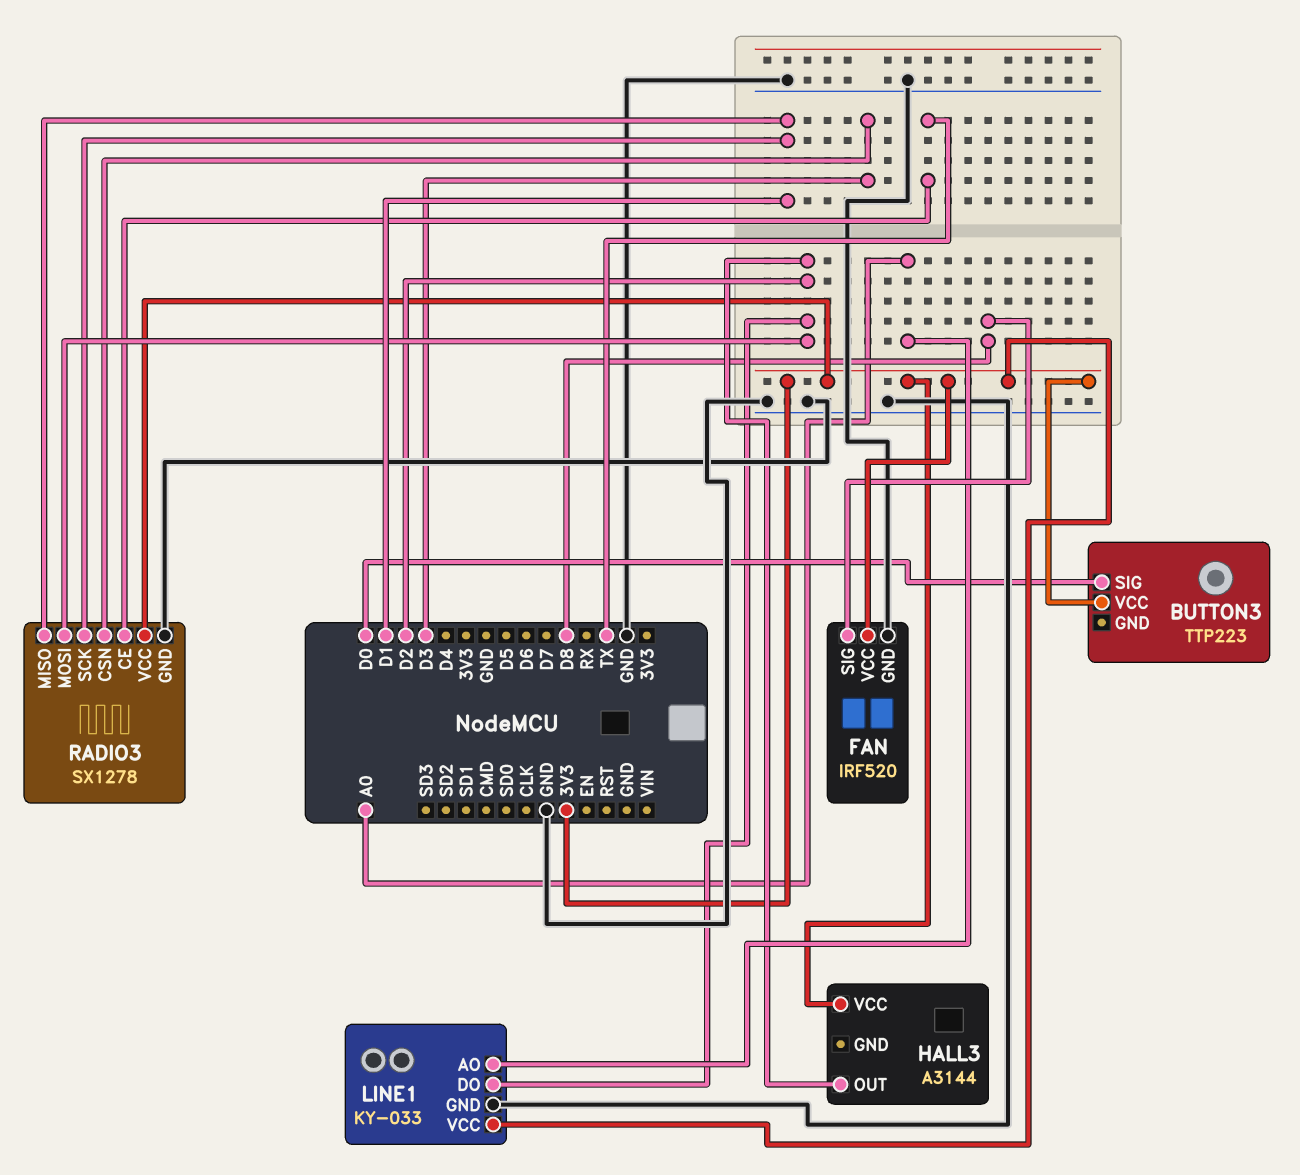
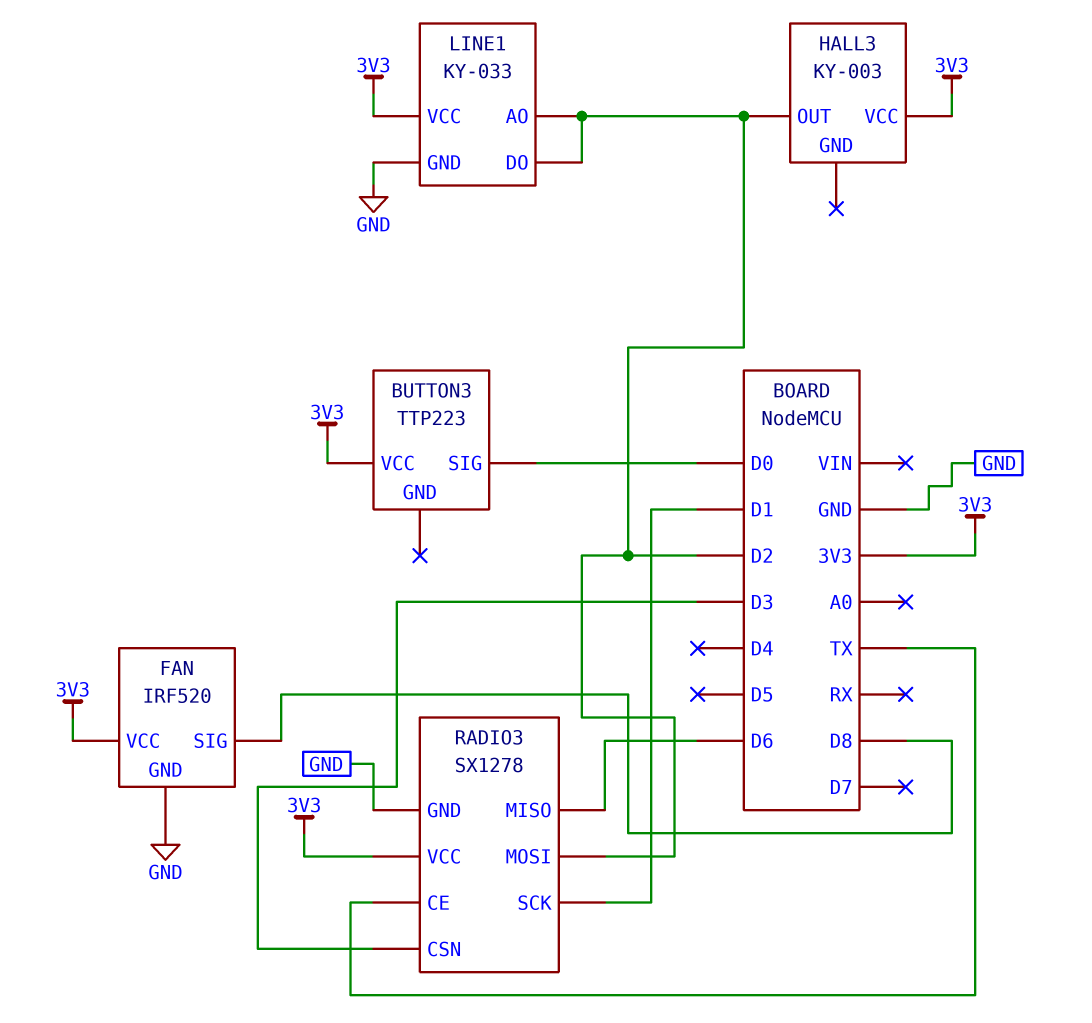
HALL3: A3144 -> KY-003
LINE1 pin AO: A0 -> D2
RADIO3 pin MISO: D1 -> D6

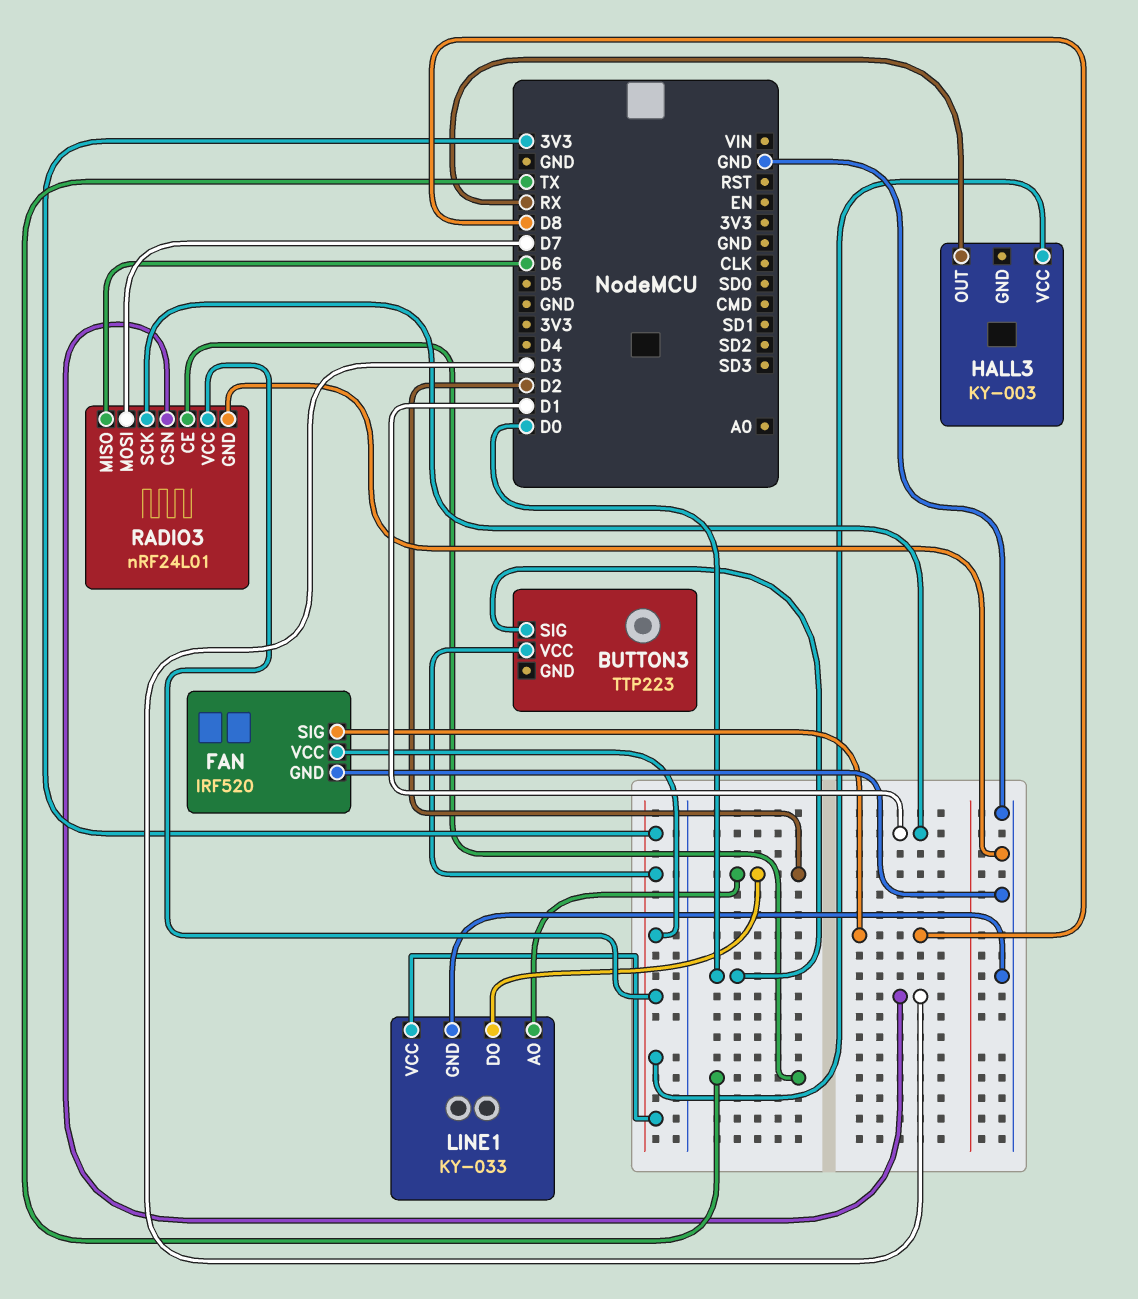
HALL3 pin OUT: D2 -> RX
RADIO3: SX1278 -> nRF24L01
RADIO3 pin MOSI: D2 -> D7

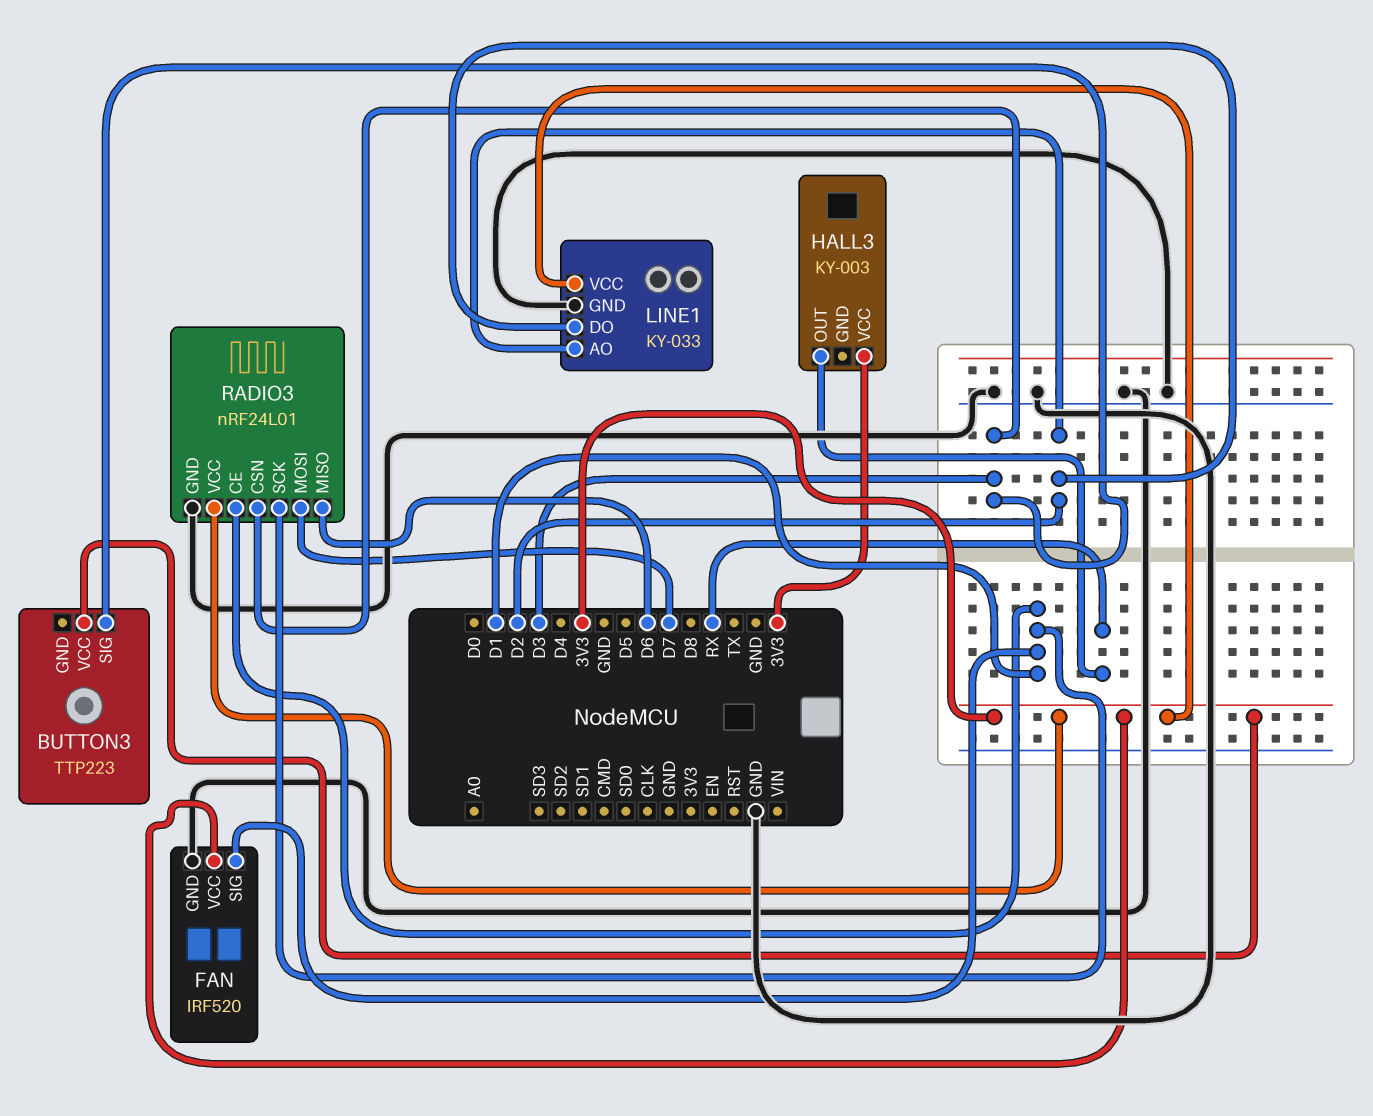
BUTTON3 pin SIG: D0 -> D3
FAN pin SIG: D8 -> D1
RADIO3 pin CE: TX -> D1

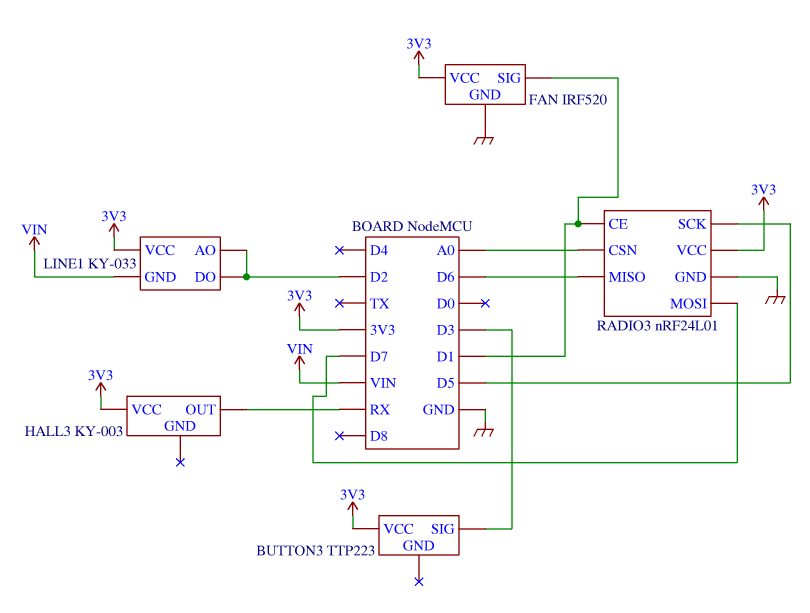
LINE1 pin GND: GND -> VIN
RADIO3 pin CSN: D3 -> A0
RADIO3 pin SCK: D1 -> D5

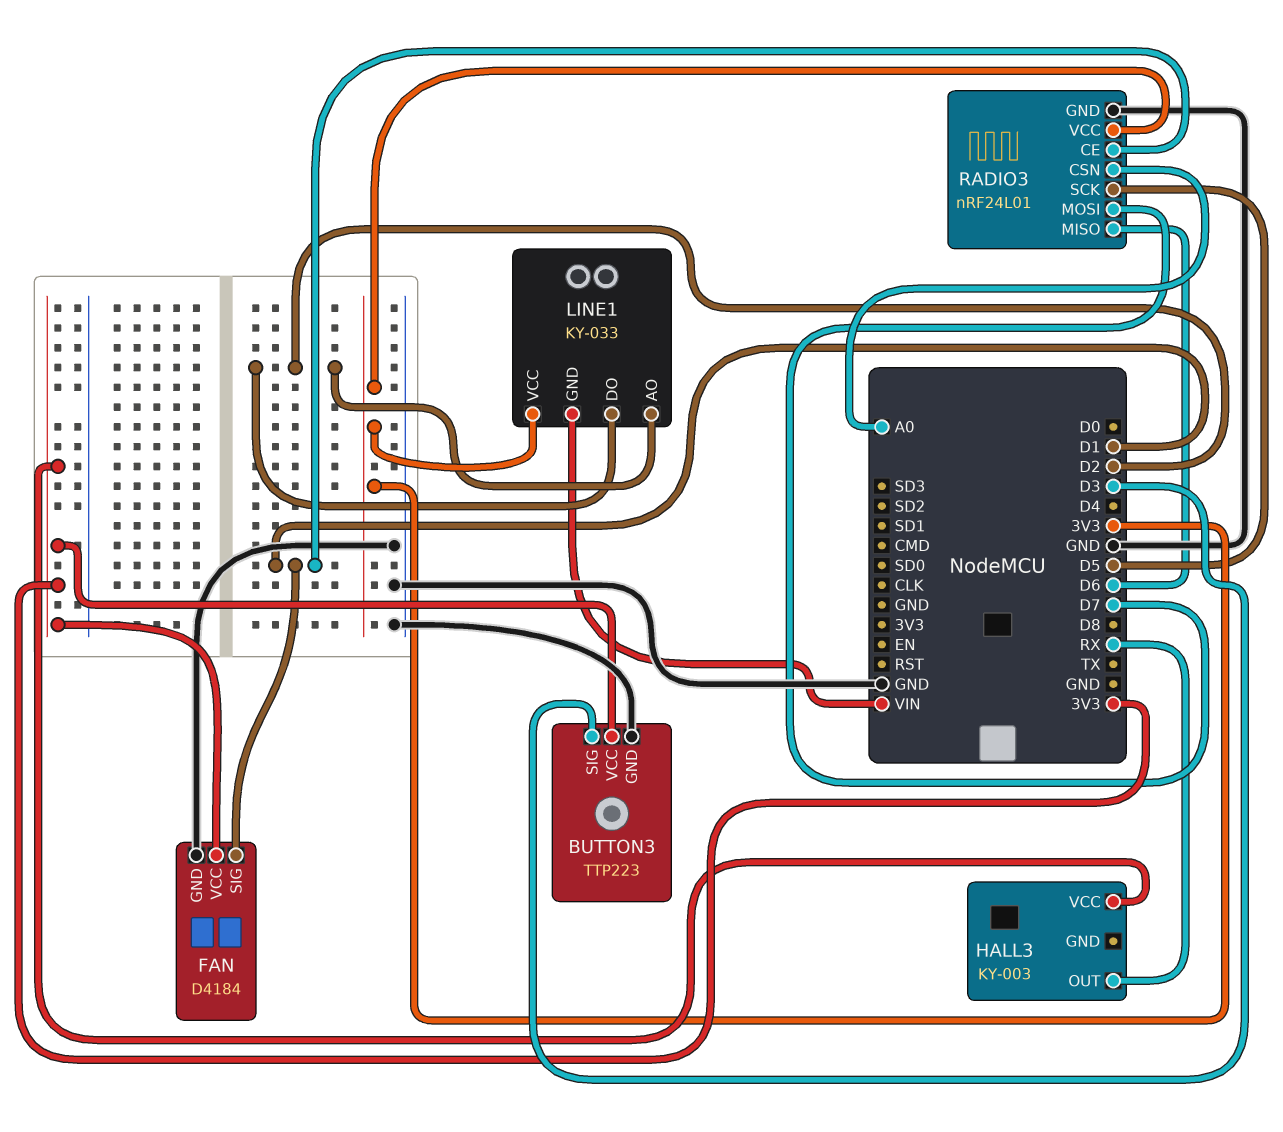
BUTTON3 pin GND: none -> GND
FAN: IRF520 -> D4184

